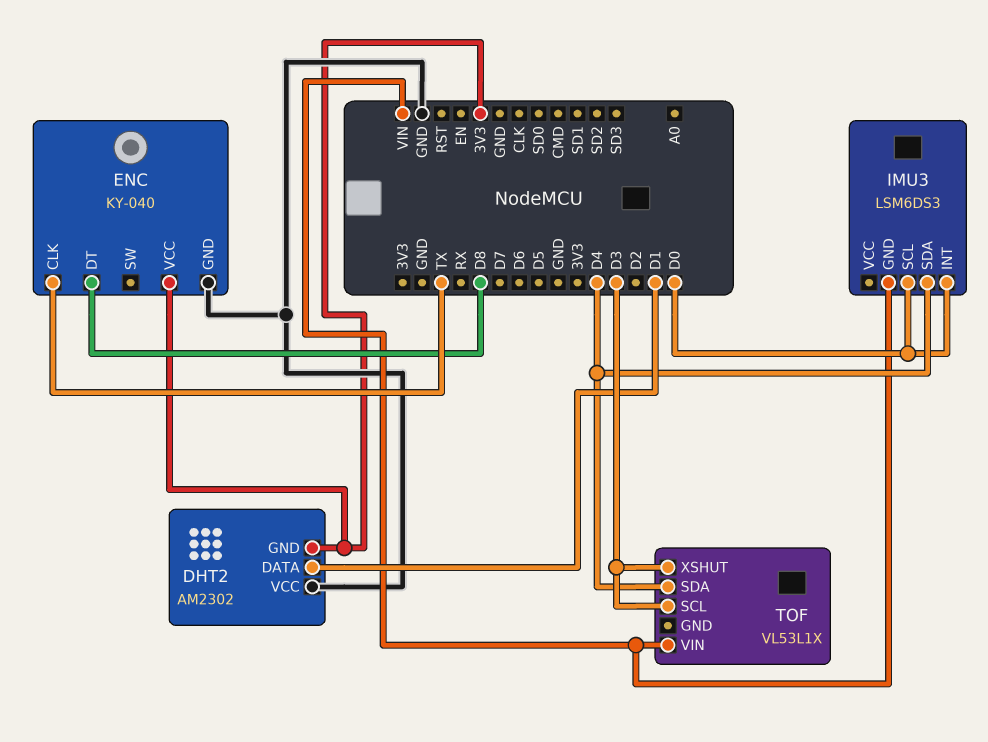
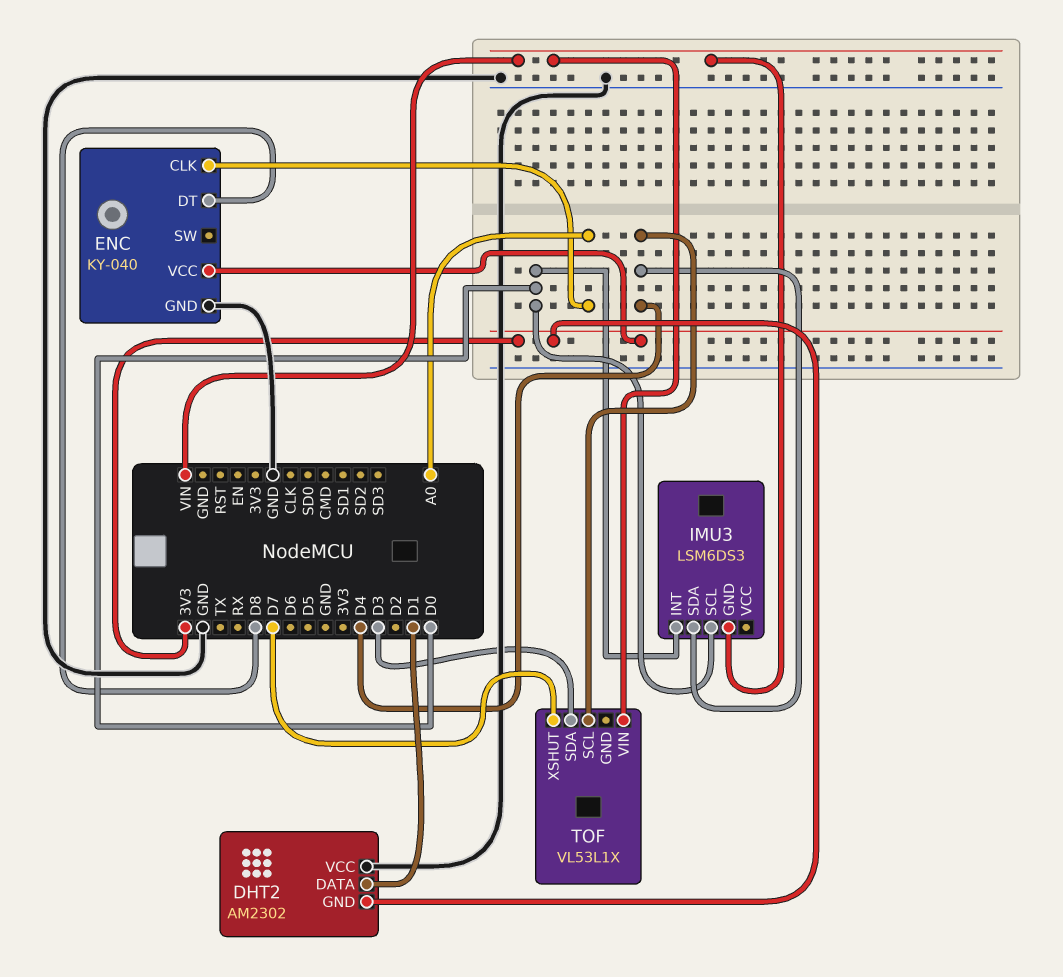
ENC pin CLK: TX -> A0
TOF pin SCL: D3 -> D4
TOF pin SDA: D4 -> D3
TOF pin XSHUT: D3 -> D7

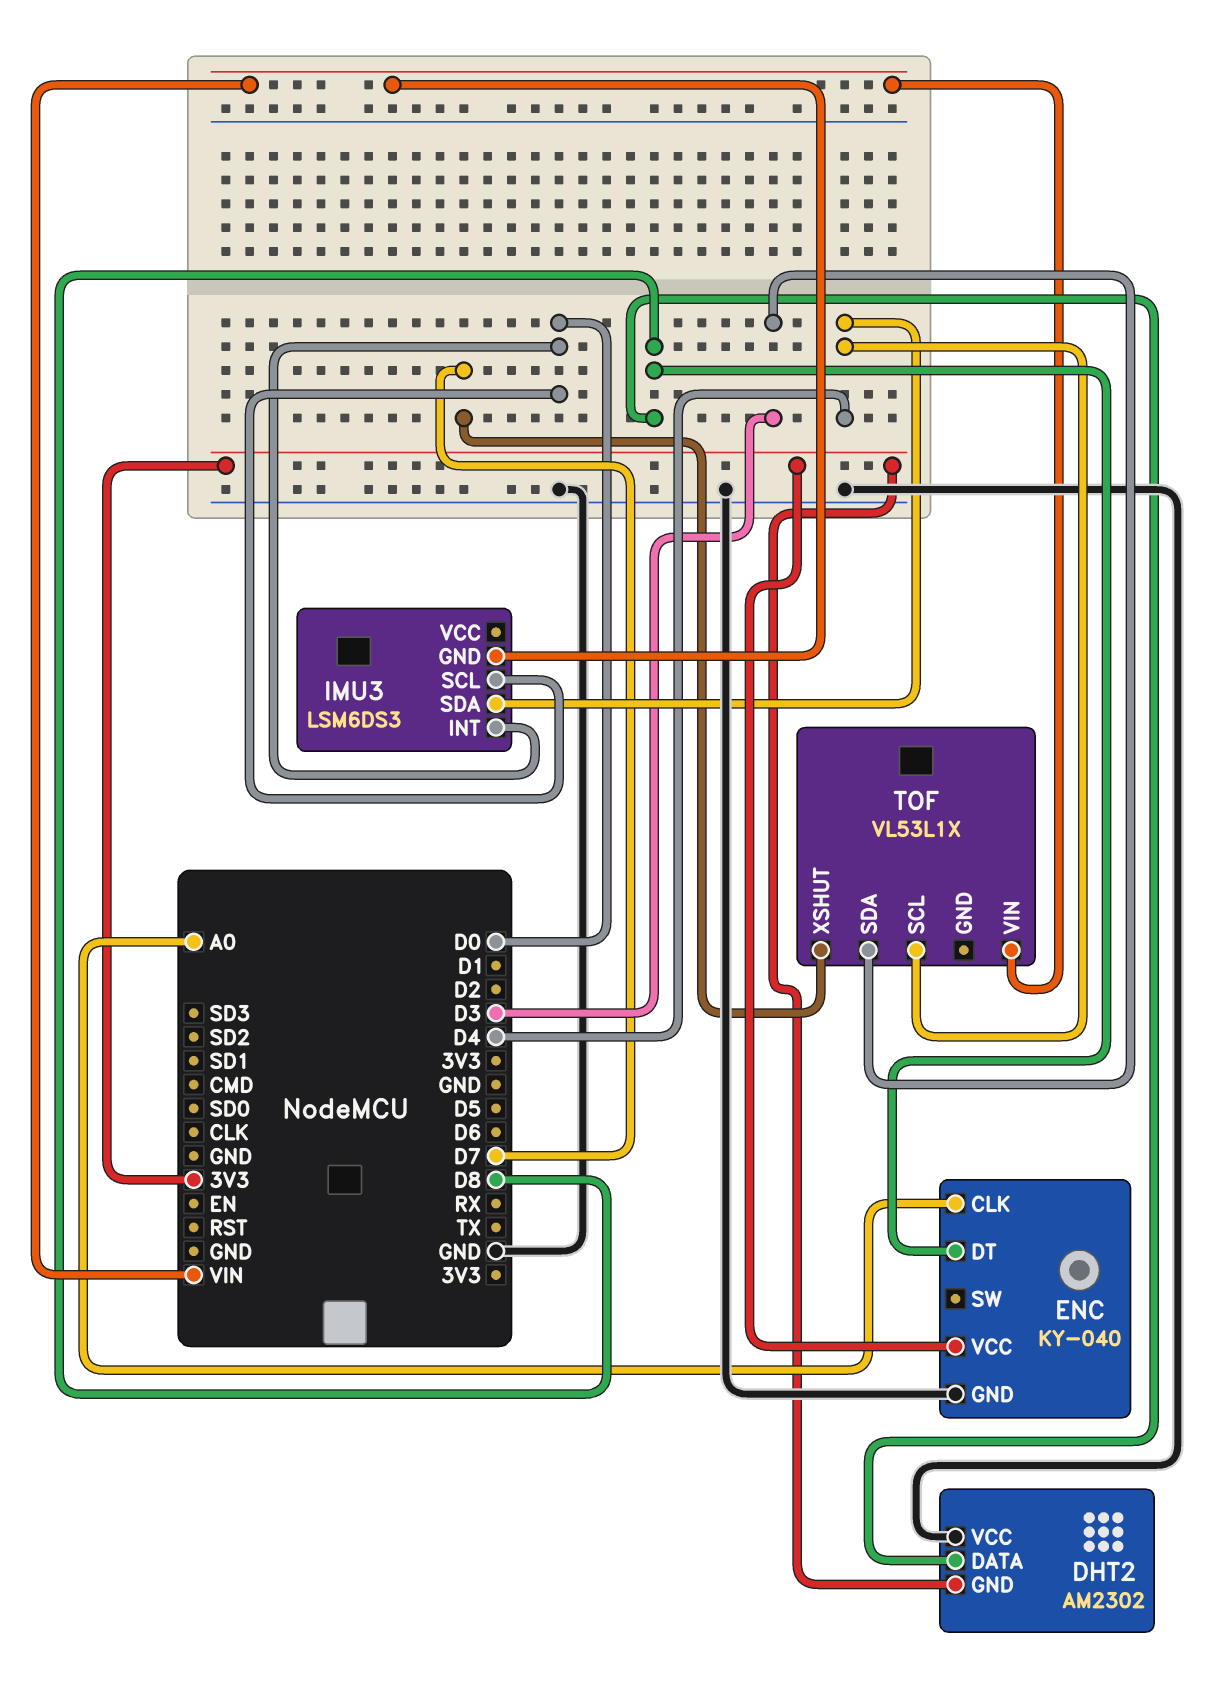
DHT2 pin DATA: D1 -> D8

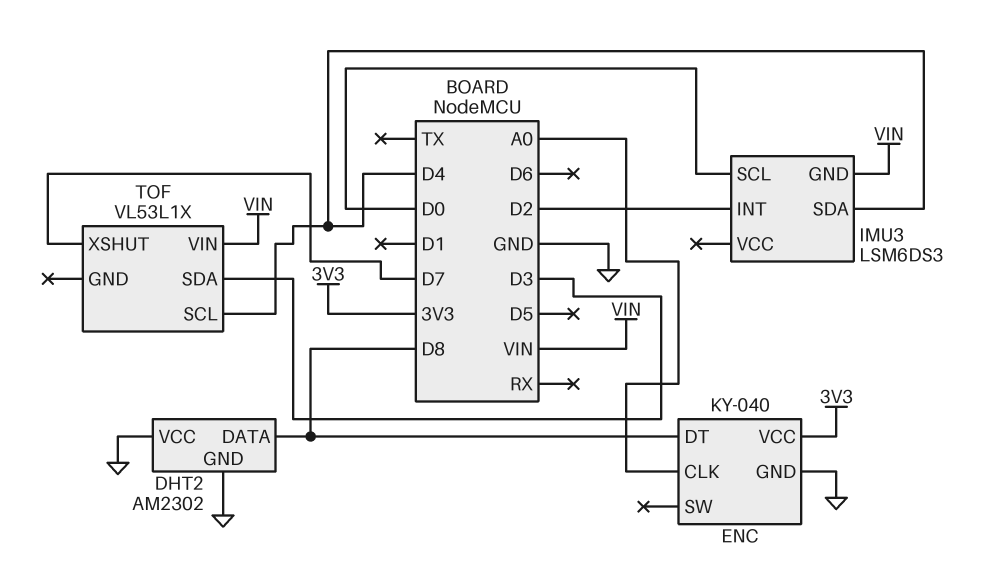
DHT2 pin GND: 3V3 -> GND
IMU3 pin INT: D0 -> D2

